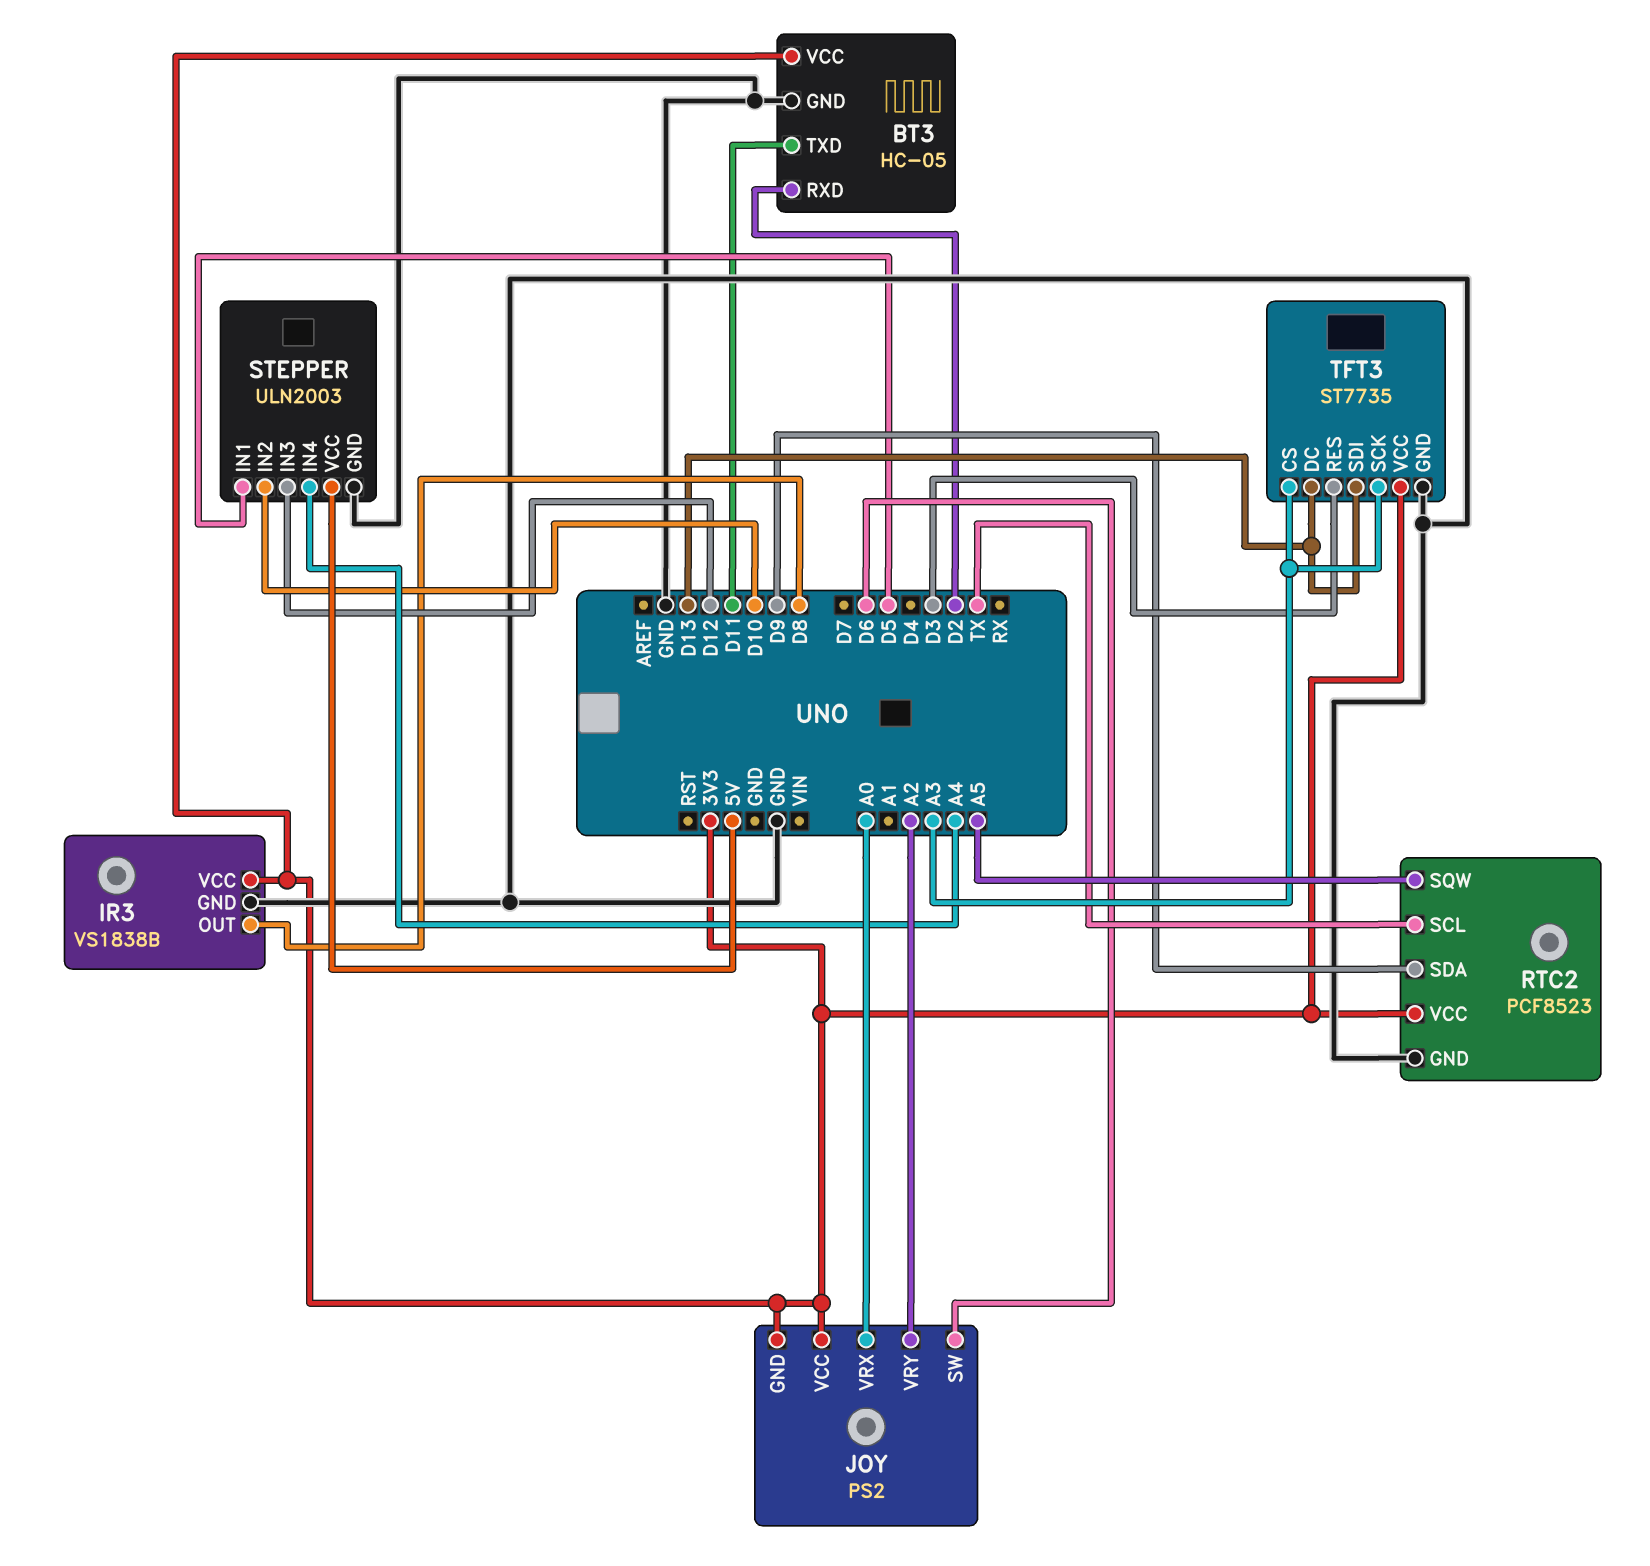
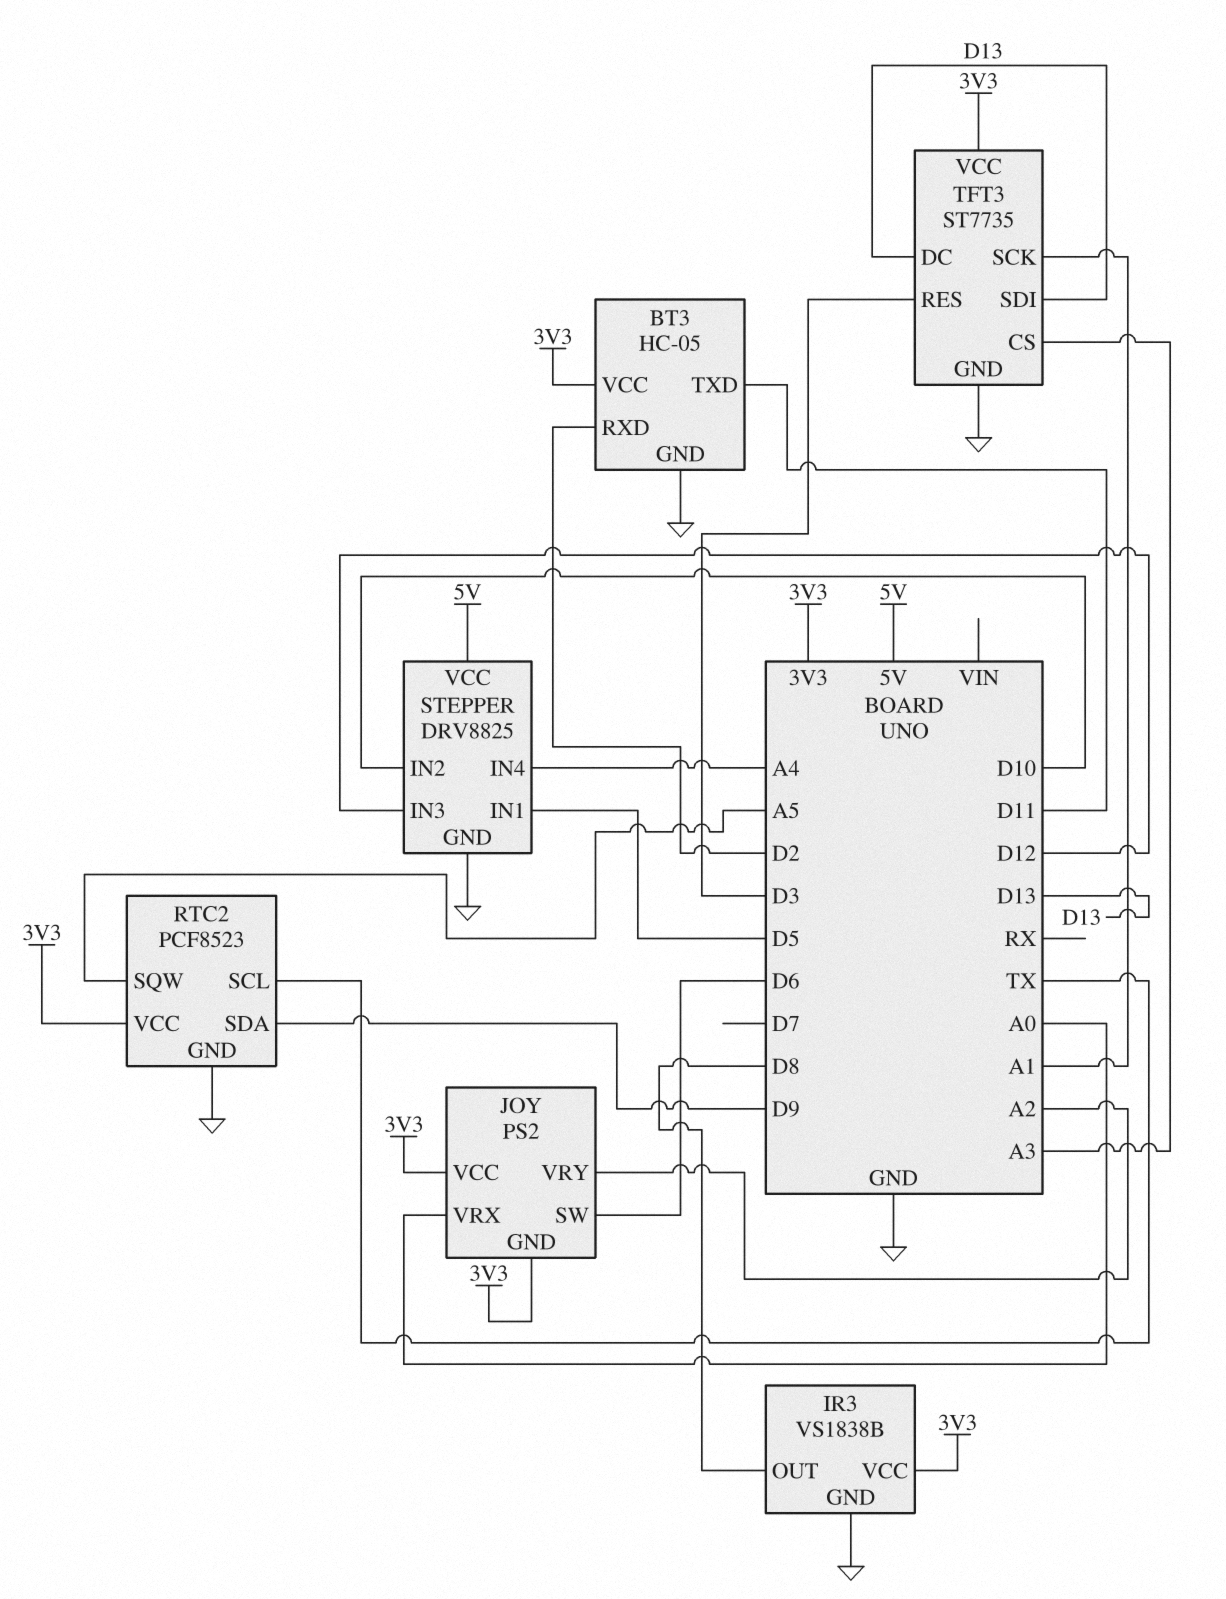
STEPPER: ULN2003 -> DRV8825
TFT3 pin SCK: A3 -> A1

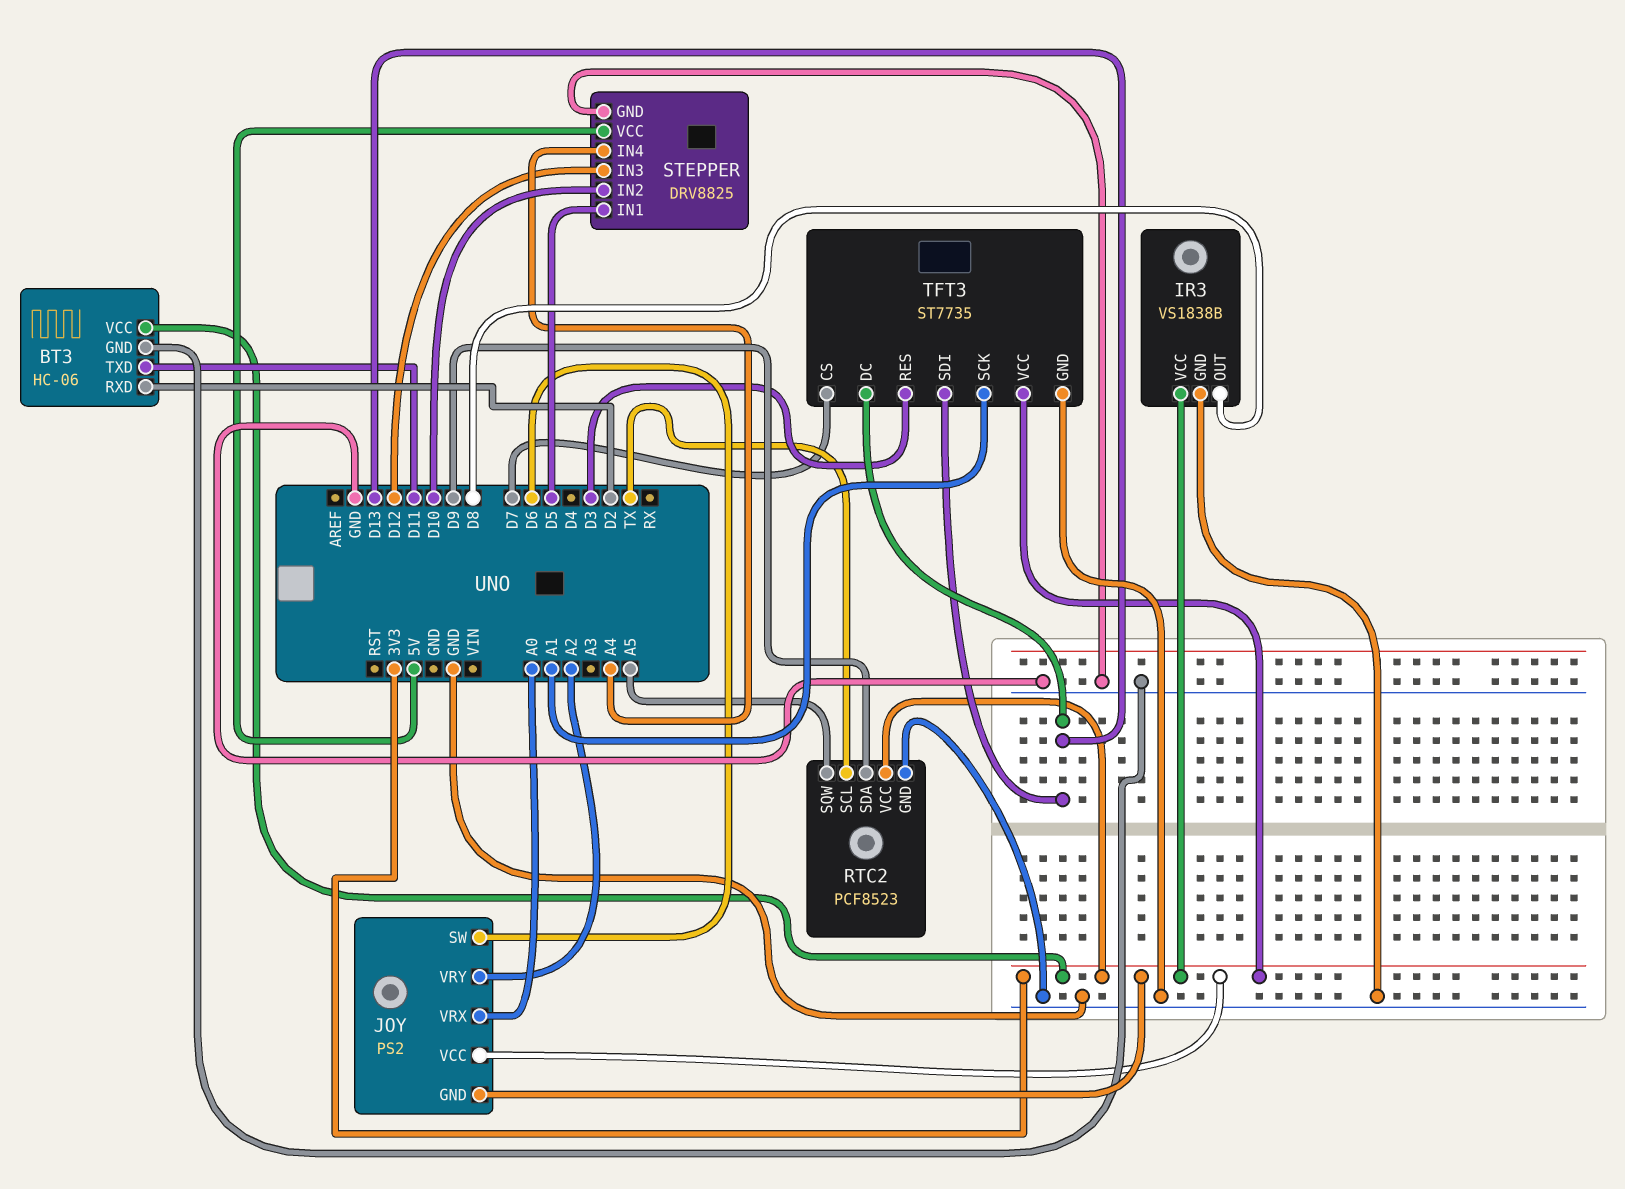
BT3: HC-05 -> HC-06
TFT3 pin CS: A3 -> D7

